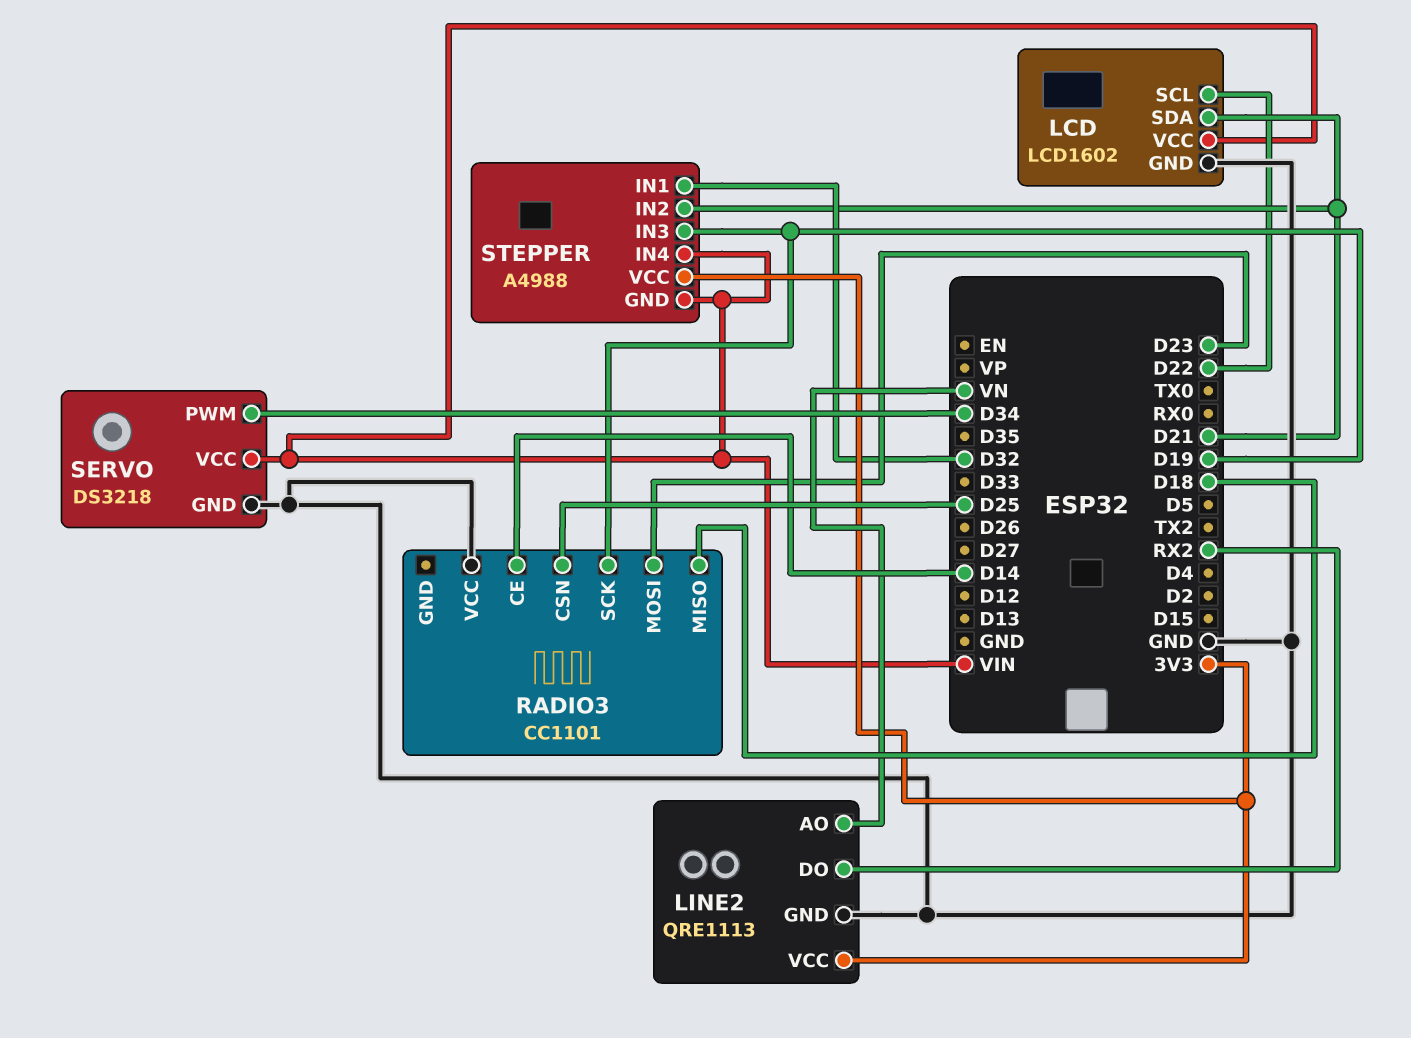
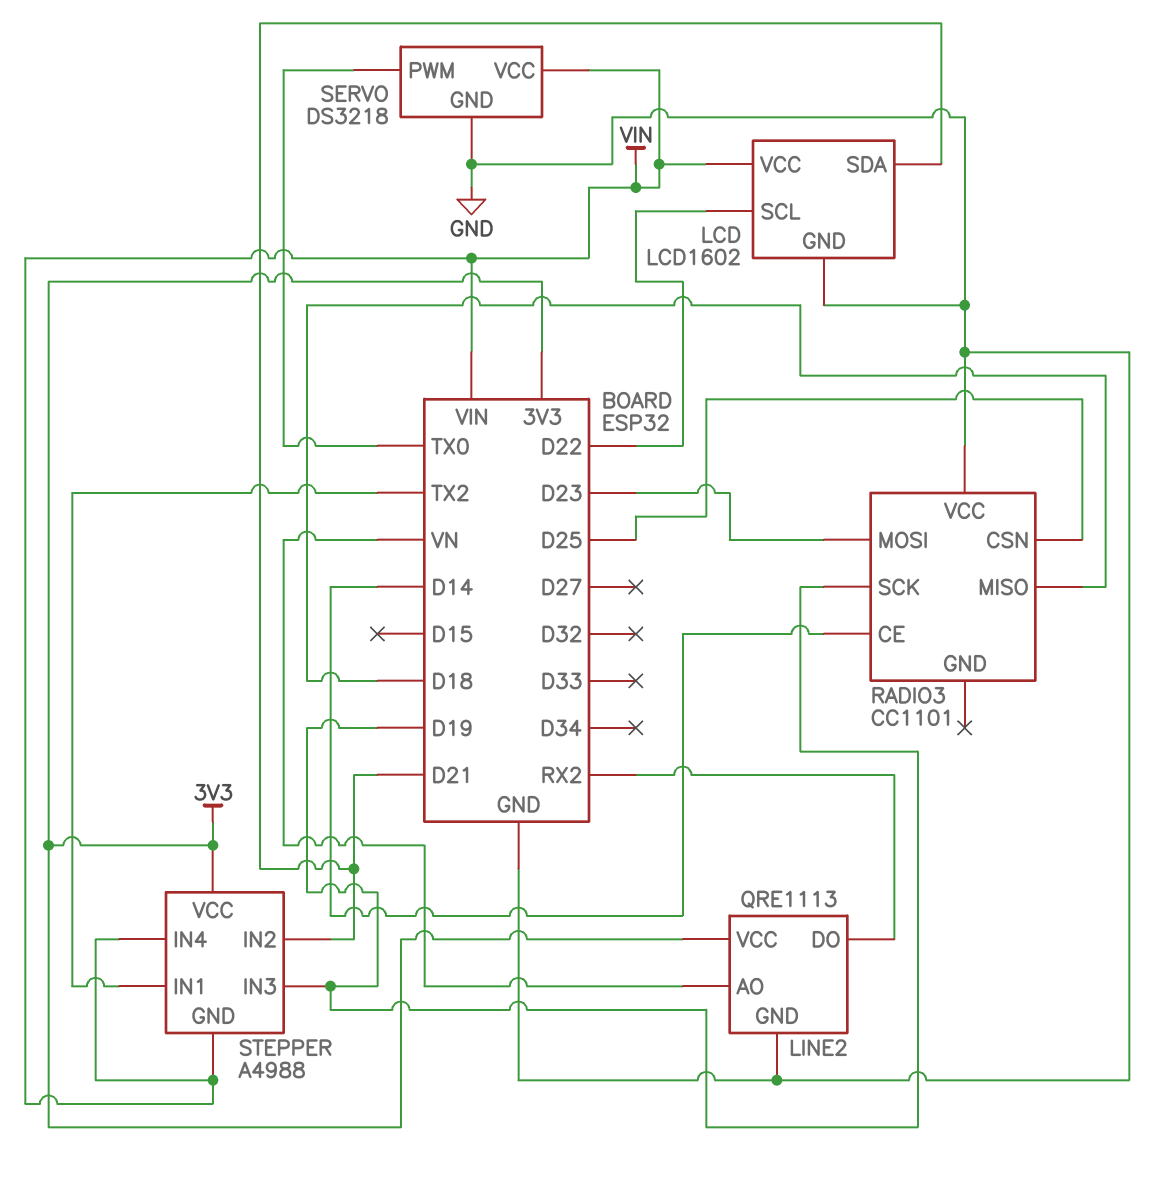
SERVO pin PWM: D34 -> TX0
STEPPER pin IN1: D32 -> TX2

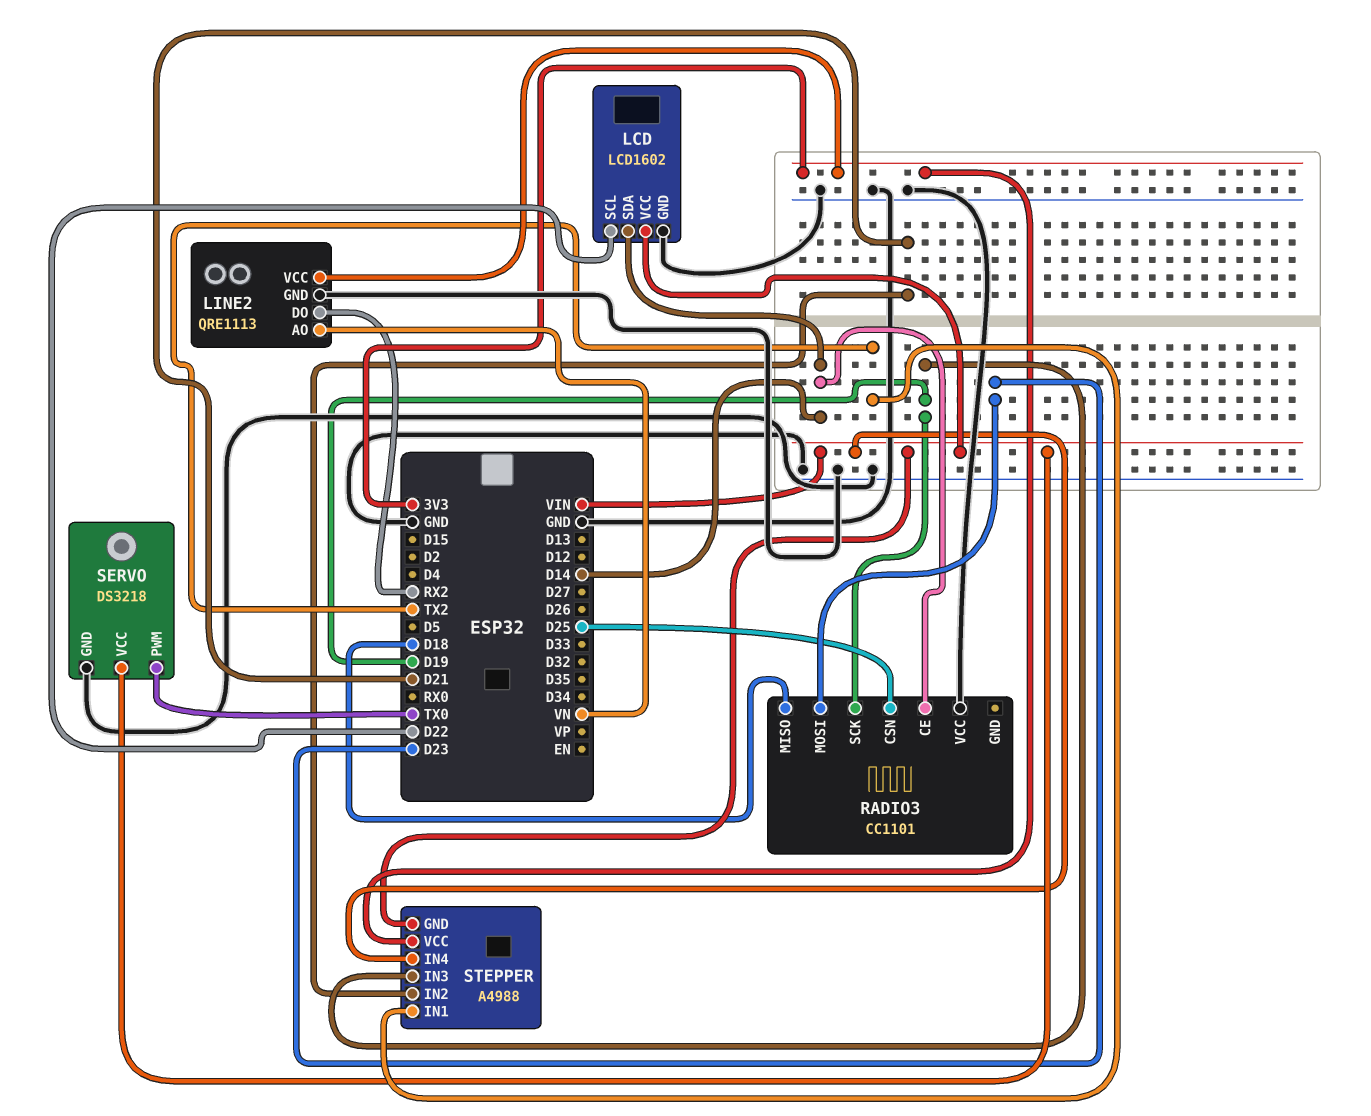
LCD pin SDA: D21 -> D14

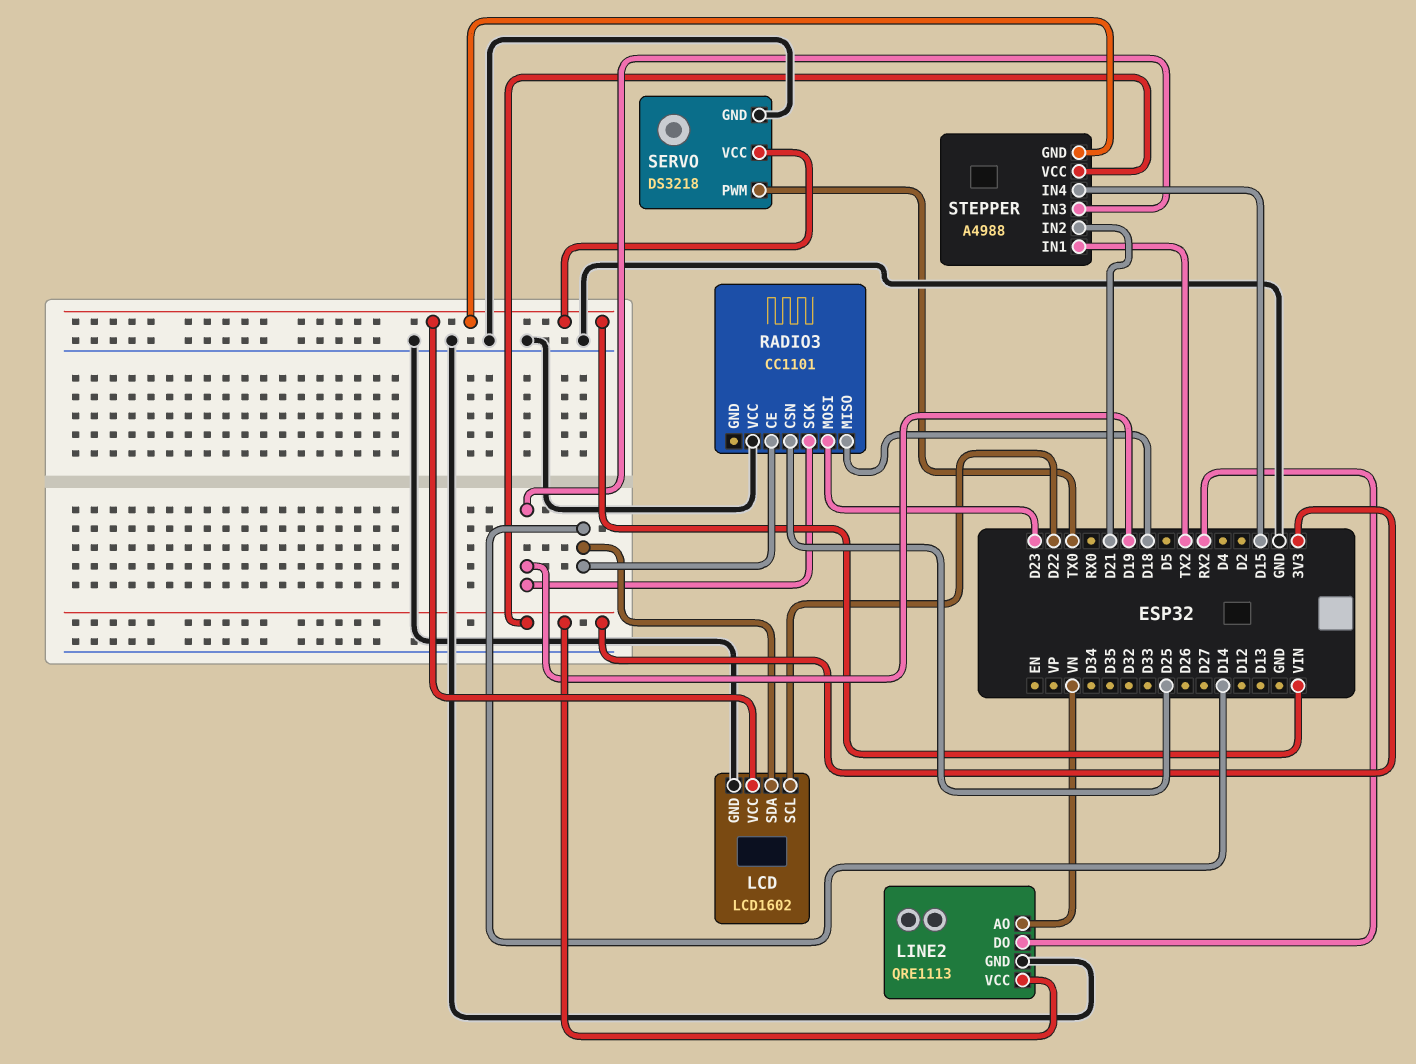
STEPPER pin IN4: VIN -> D15

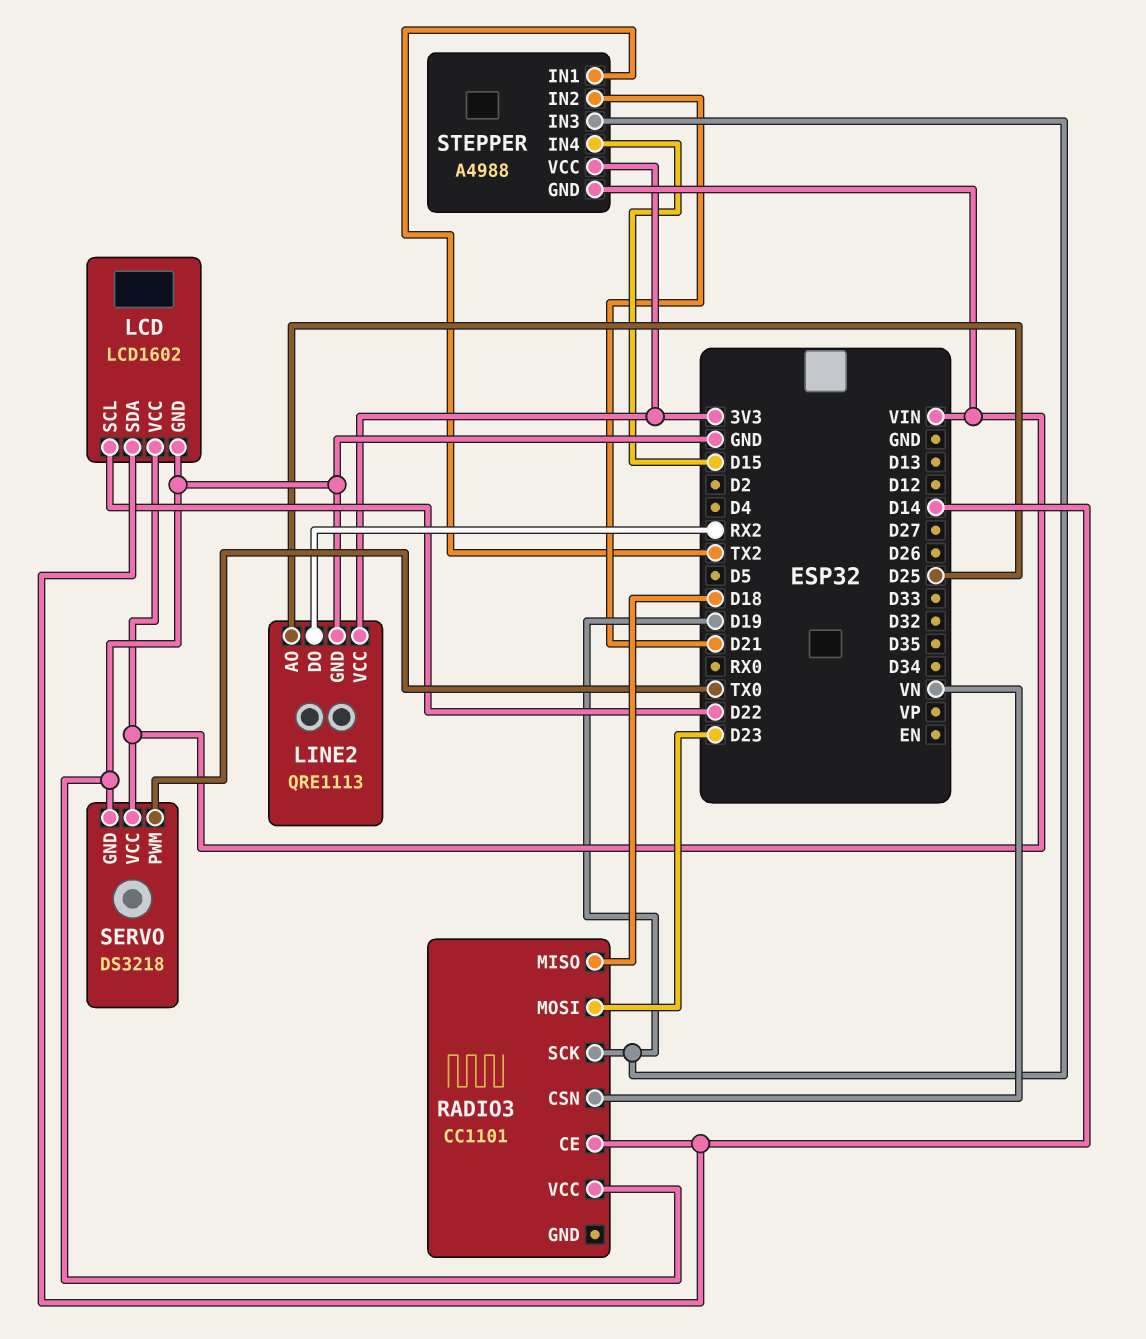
LINE2 pin AO: VN -> D25
RADIO3 pin CSN: D25 -> VN

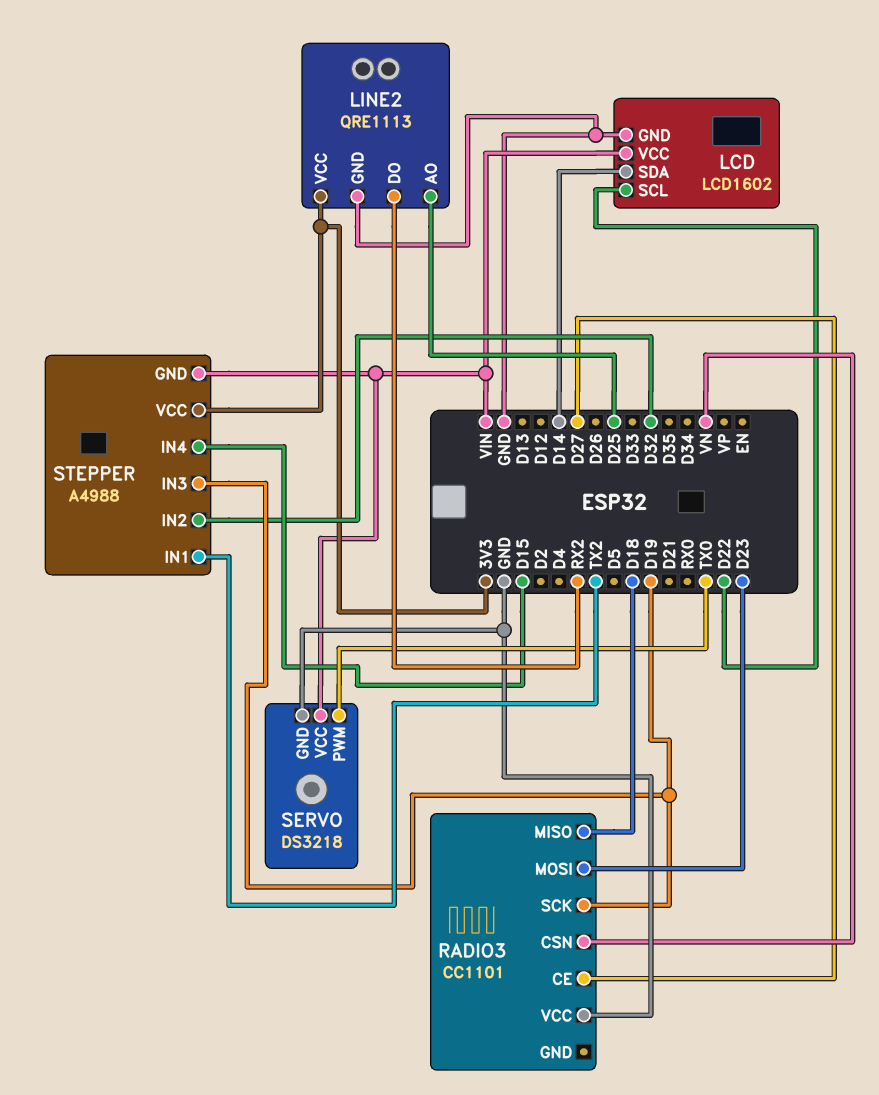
RADIO3 pin CE: D14 -> D27
STEPPER pin IN2: D21 -> D32

